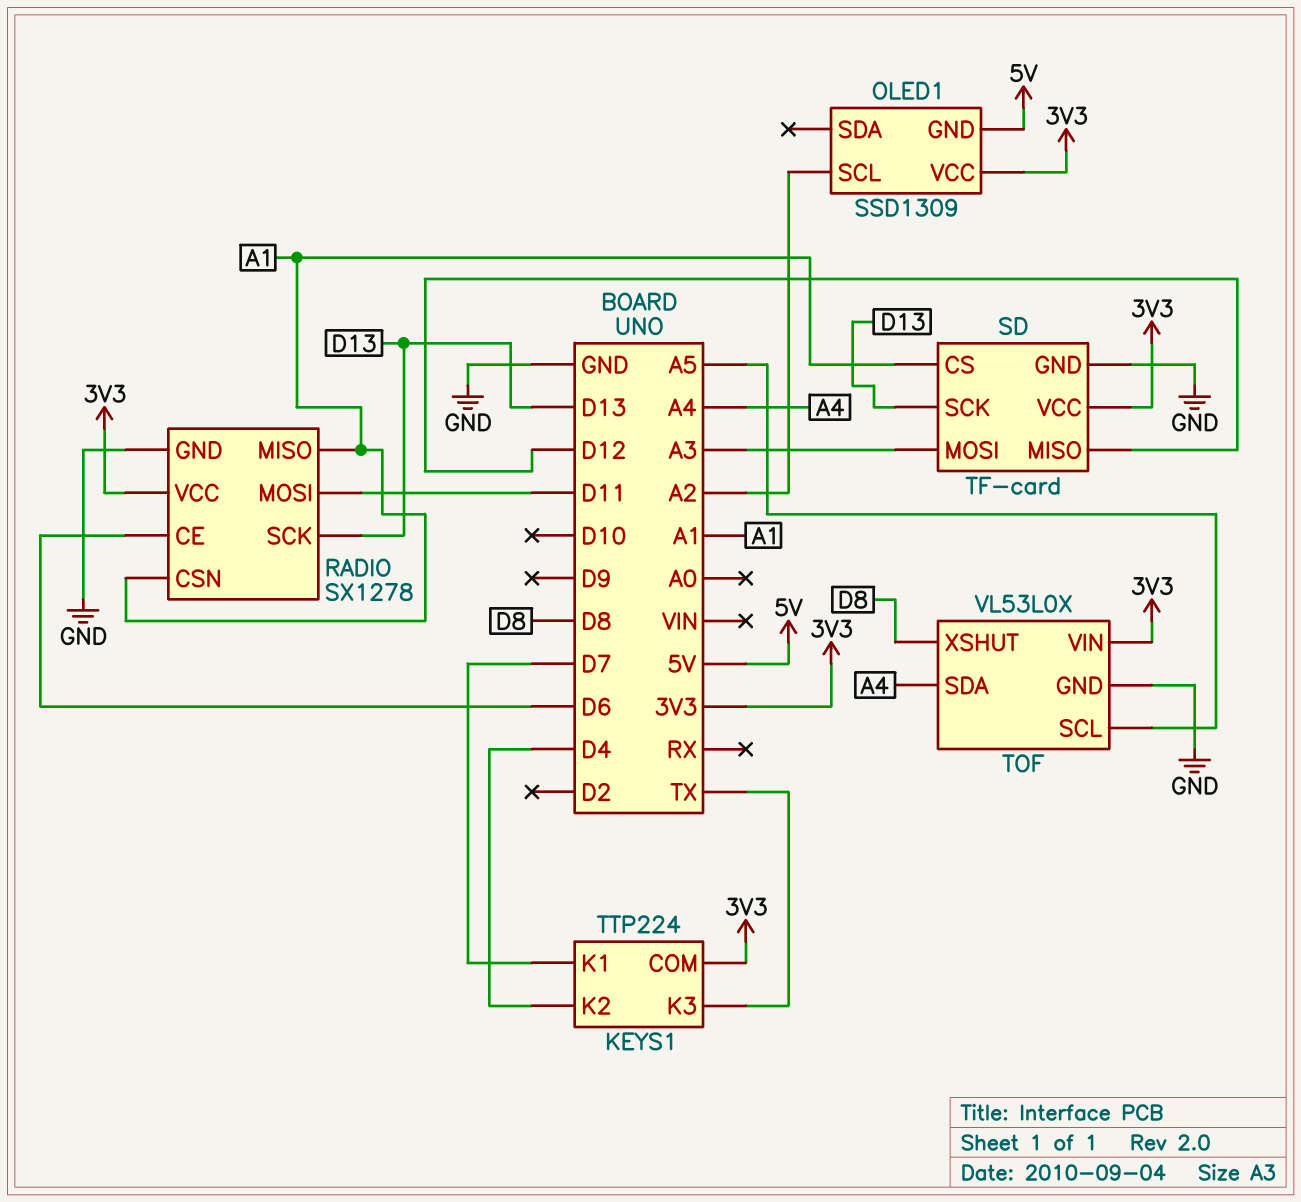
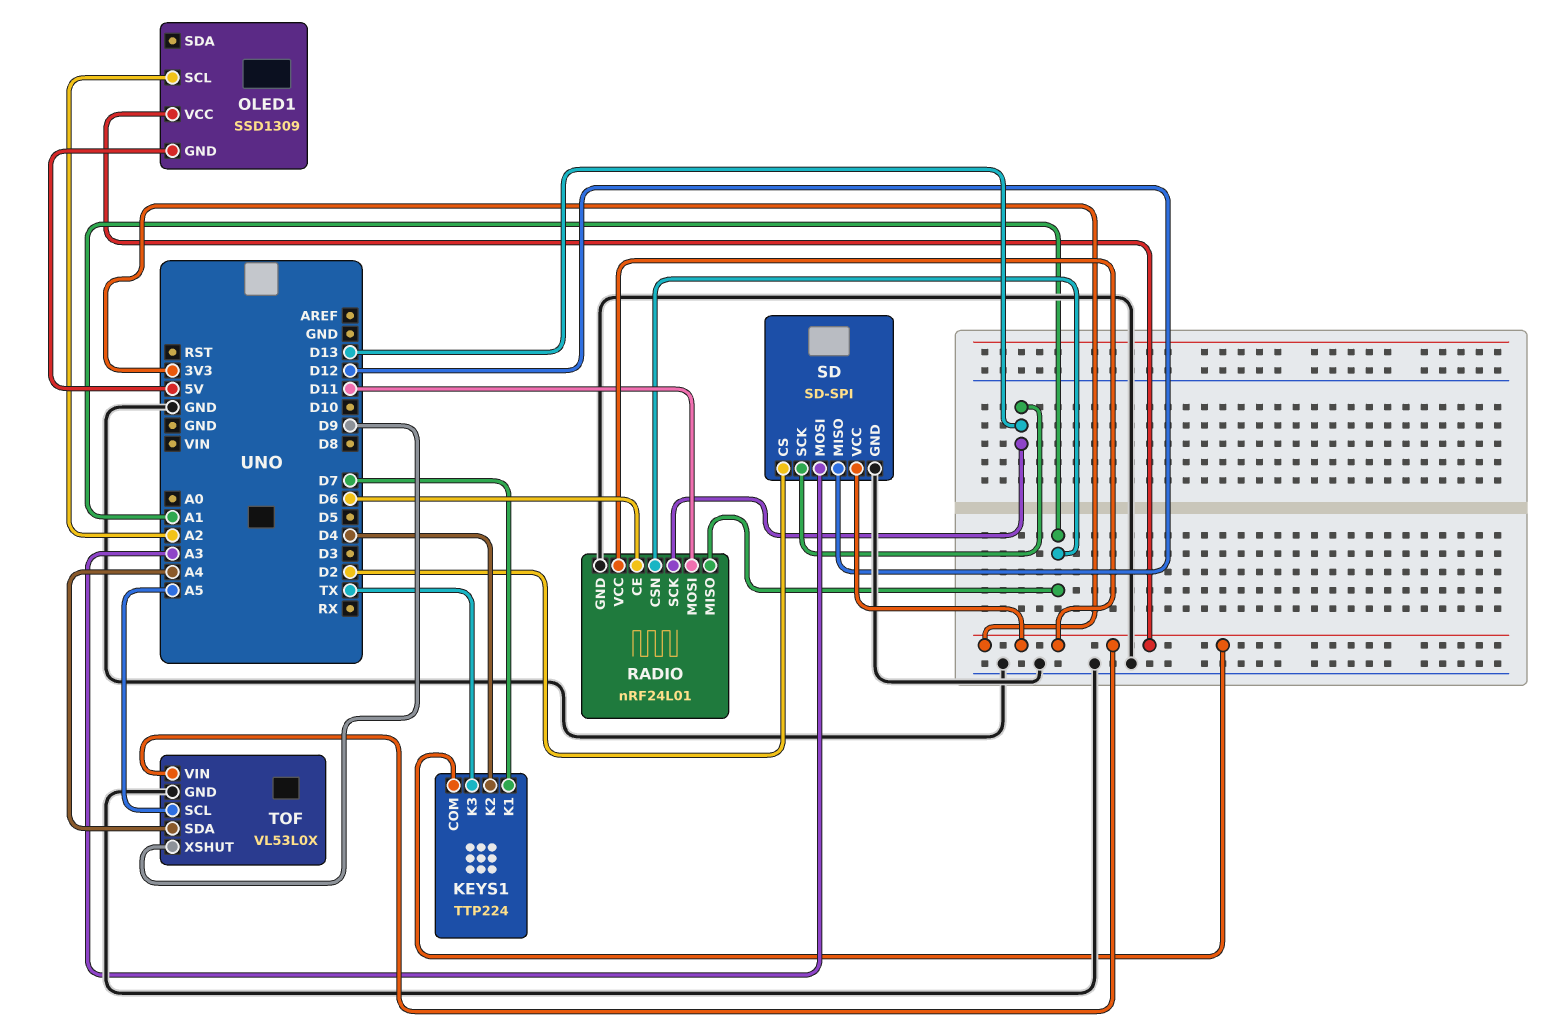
RADIO: SX1278 -> nRF24L01
SD: TF-card -> SD-SPI
SD pin CS: A1 -> D2
TOF pin XSHUT: D8 -> D9

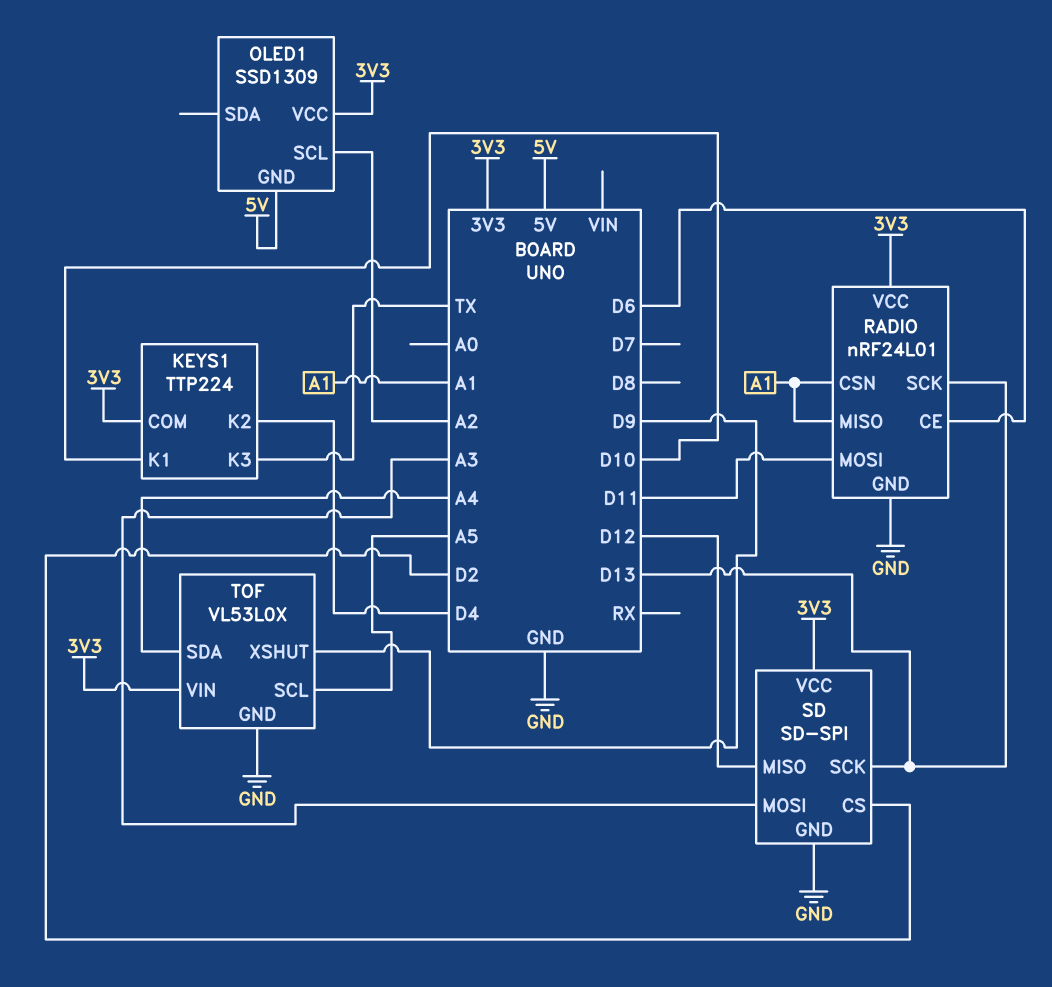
KEYS1 pin K1: D7 -> D10

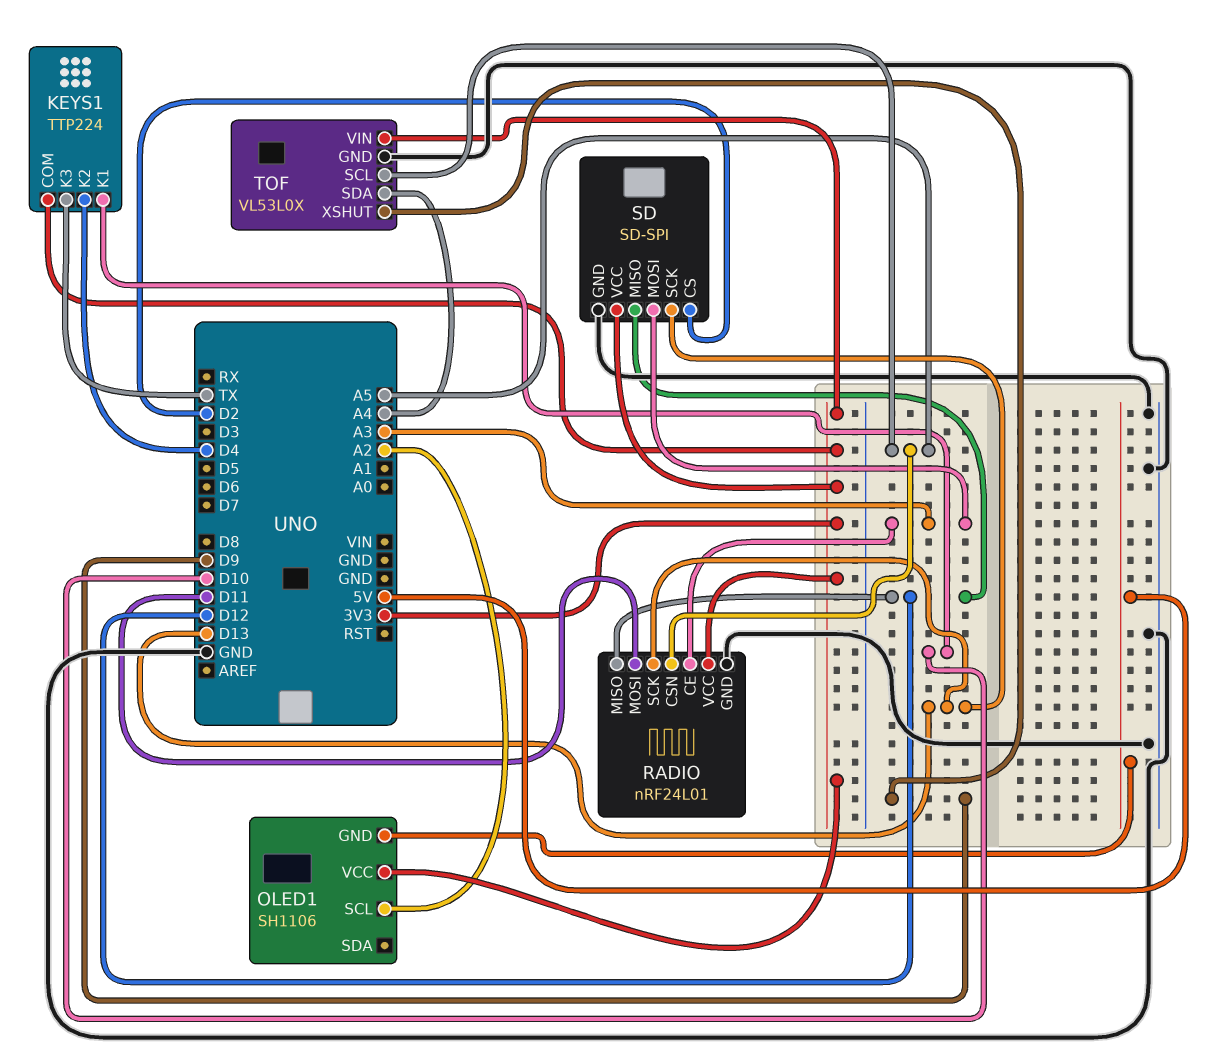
OLED1: SSD1309 -> SH1106
RADIO pin CE: D6 -> A3
RADIO pin CSN: A1 -> A5
RADIO pin MISO: A1 -> D12

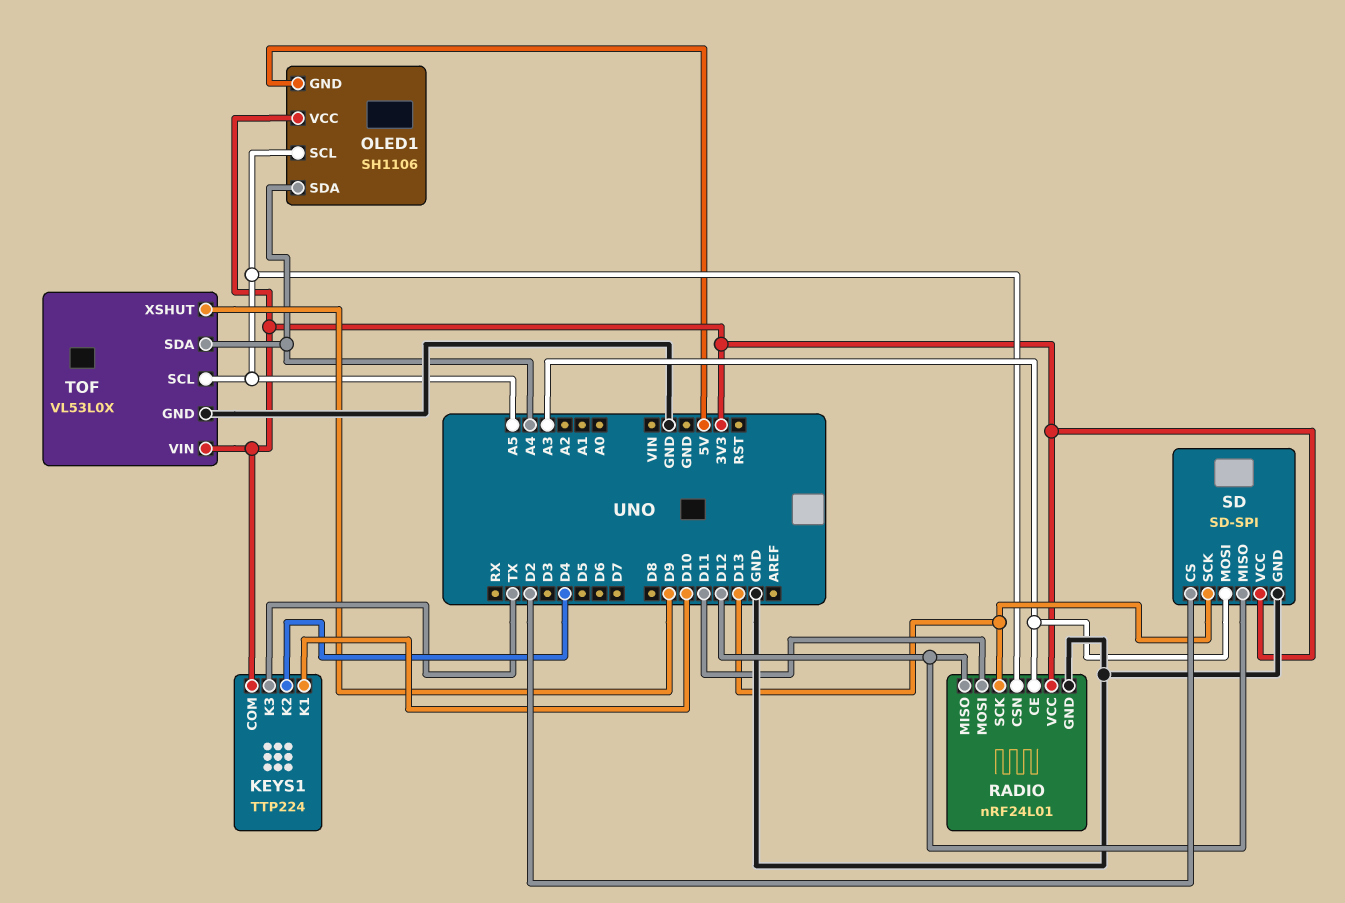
OLED1 pin SCL: A2 -> A5
OLED1 pin SDA: none -> A4

